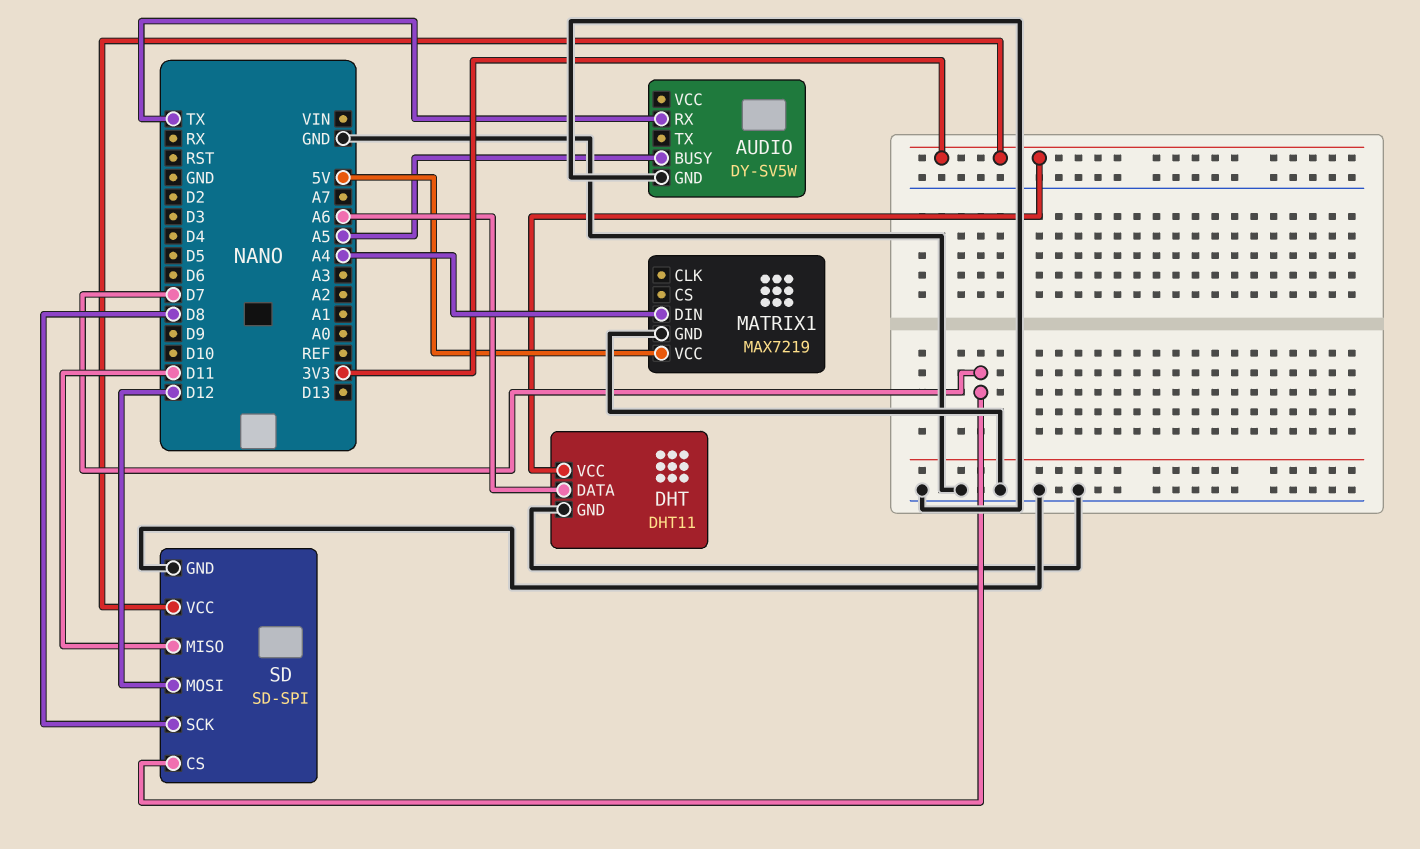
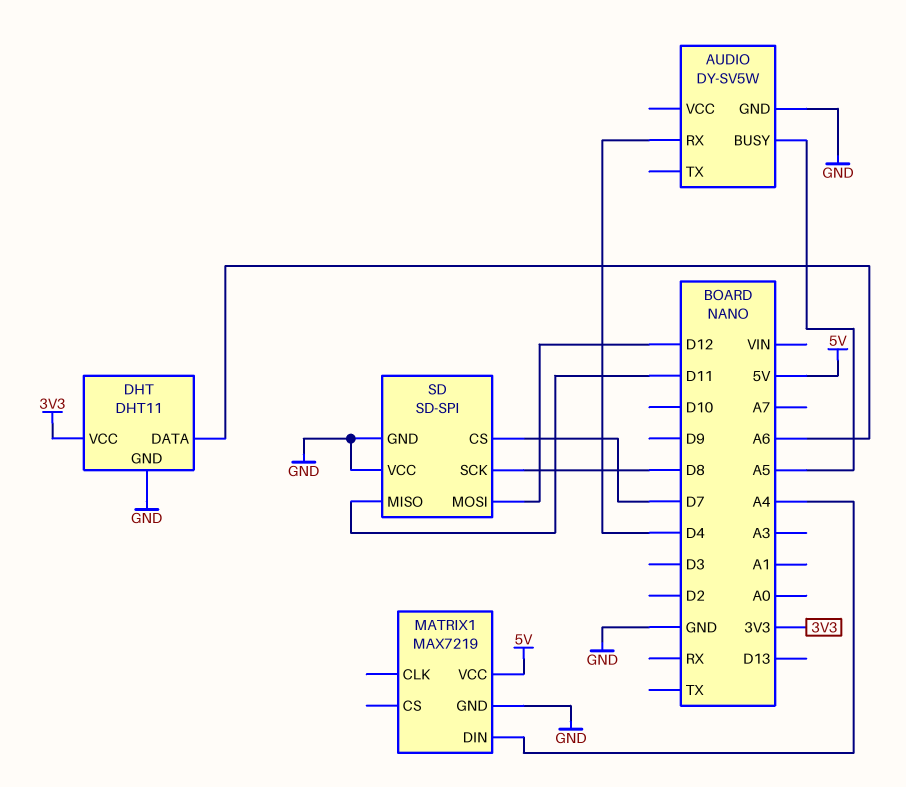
AUDIO pin RX: TX -> D4
SD pin VCC: 3V3 -> GND

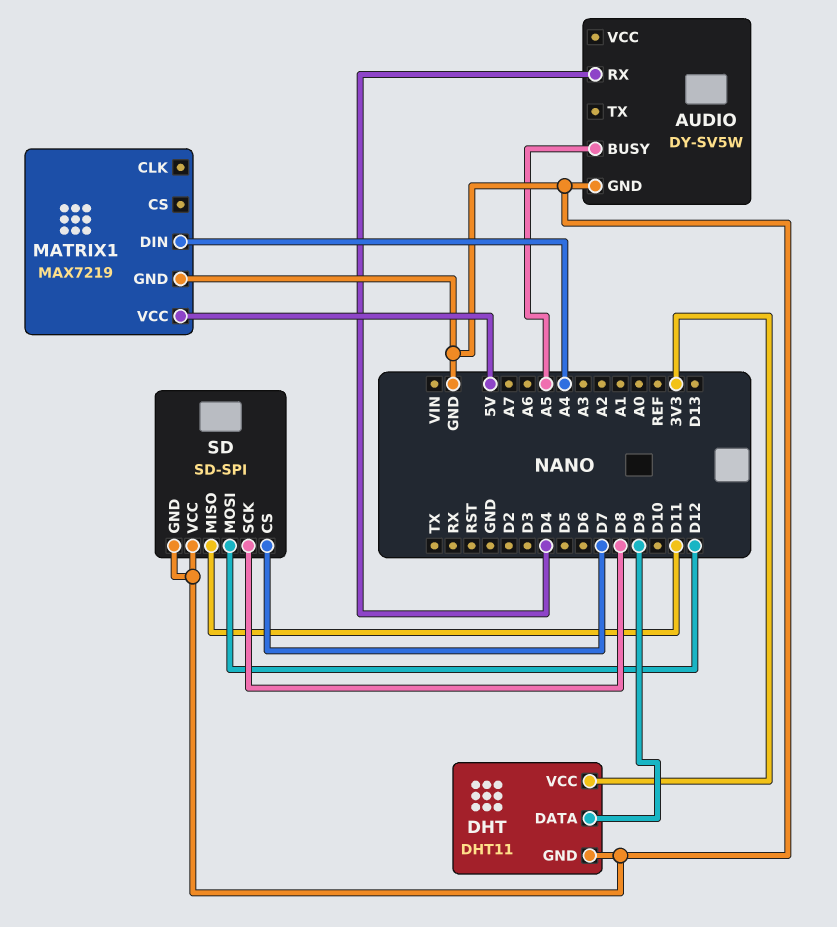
DHT pin DATA: A6 -> D9

